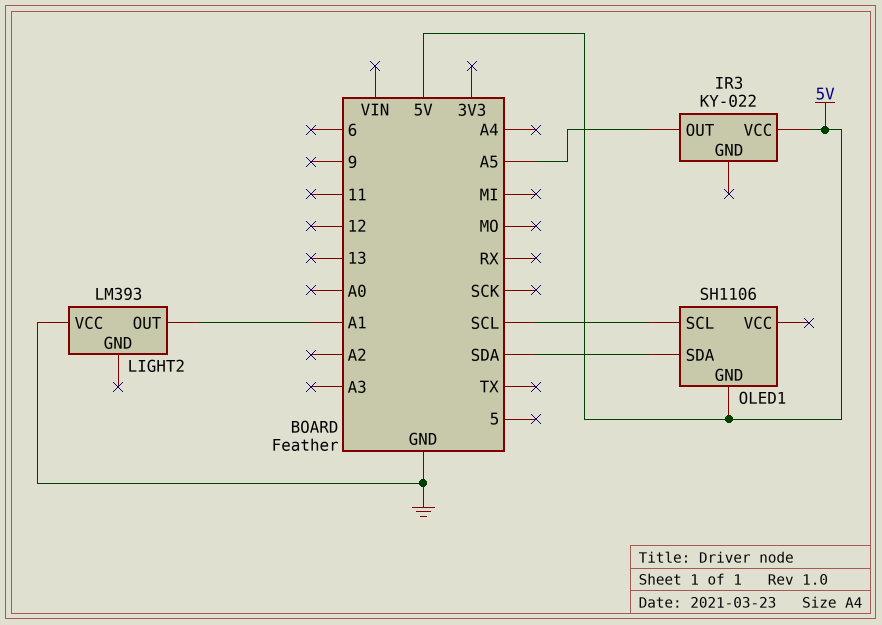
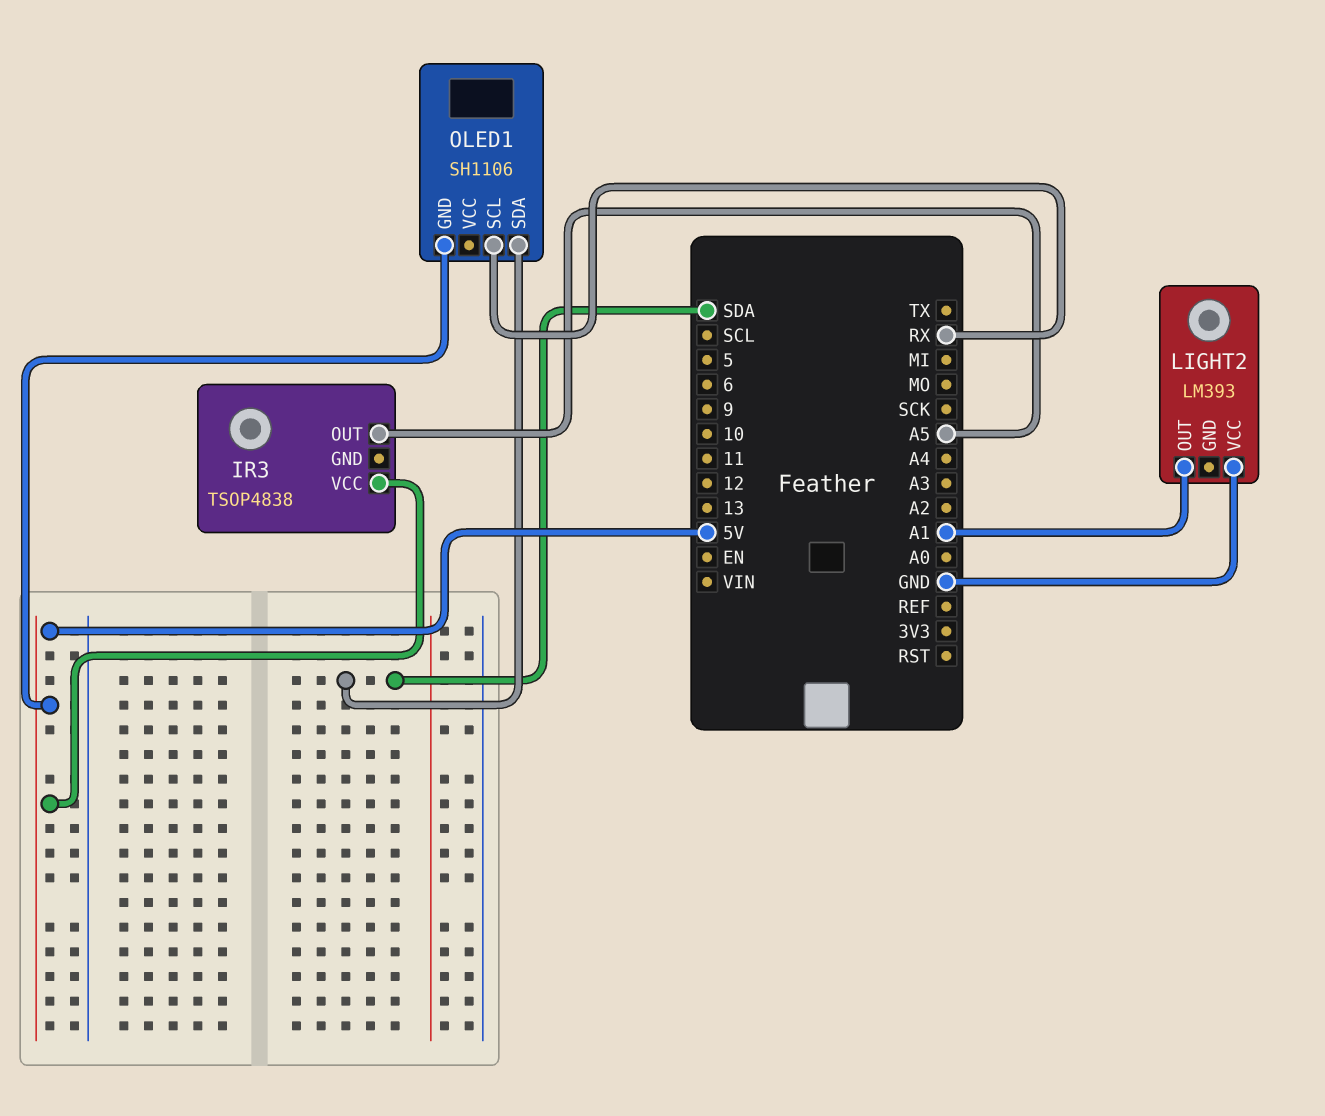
IR3: KY-022 -> TSOP4838
OLED1 pin SCL: SCL -> RX

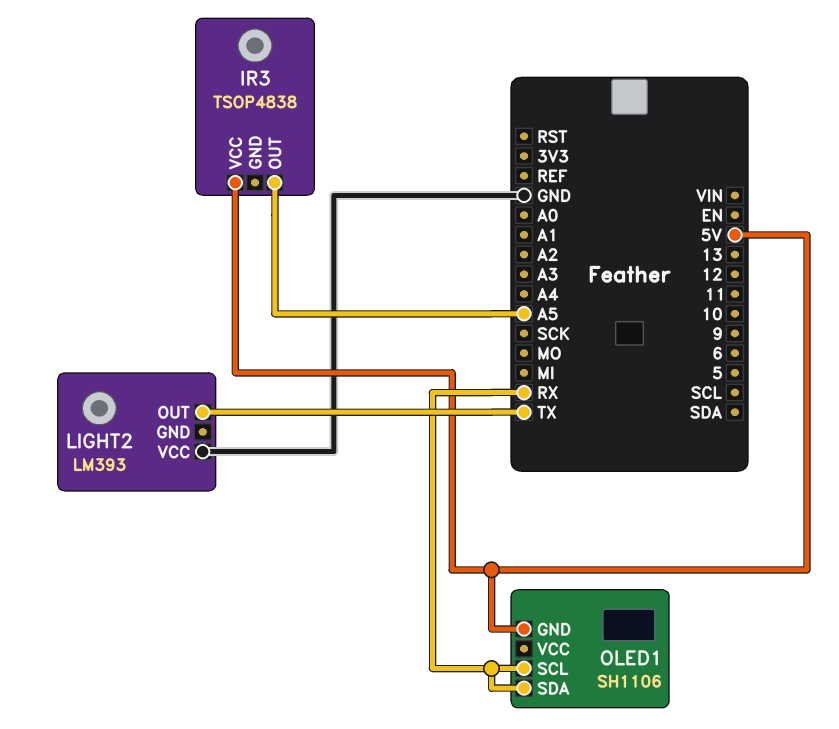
LIGHT2 pin OUT: A1 -> TX
OLED1 pin SDA: SDA -> RX

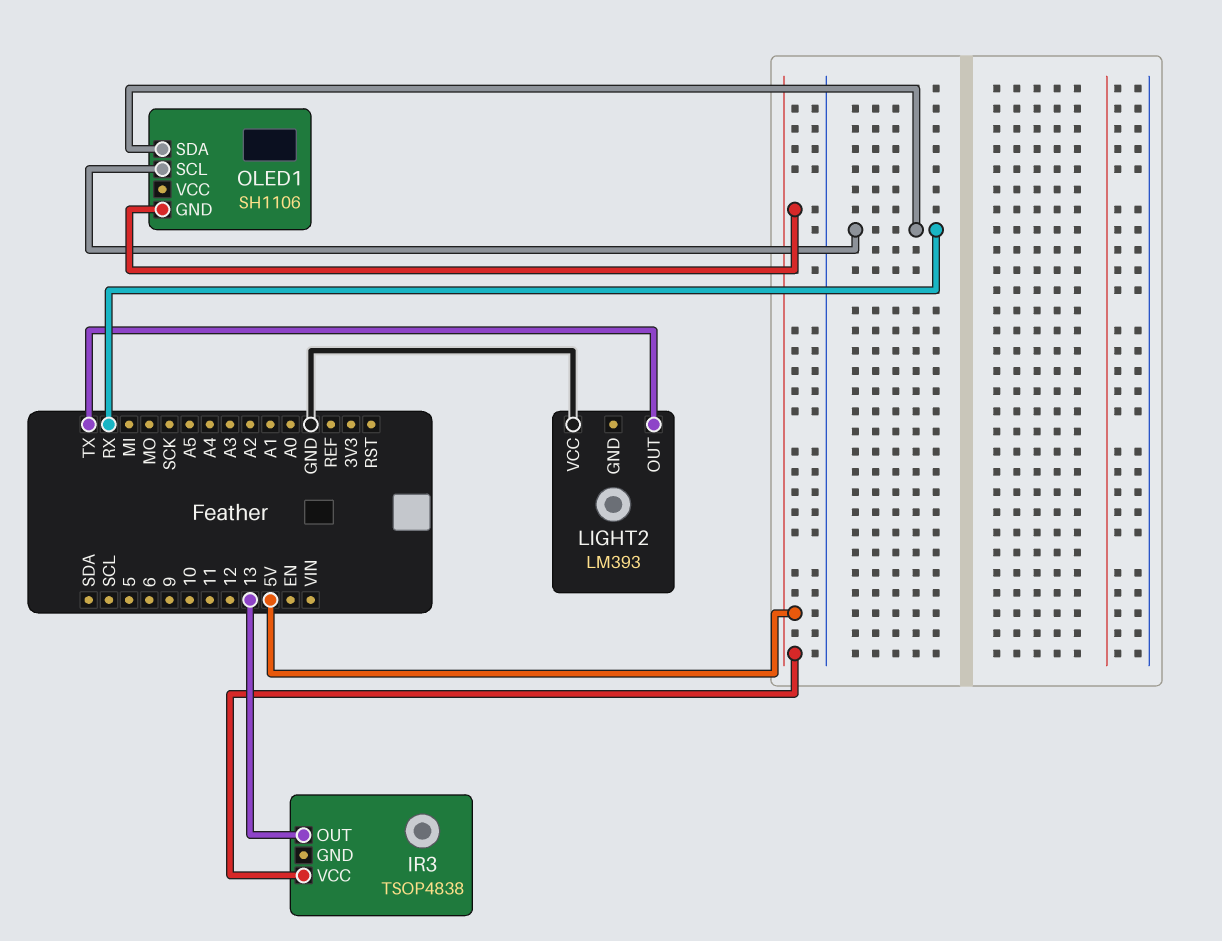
IR3 pin OUT: A5 -> 13

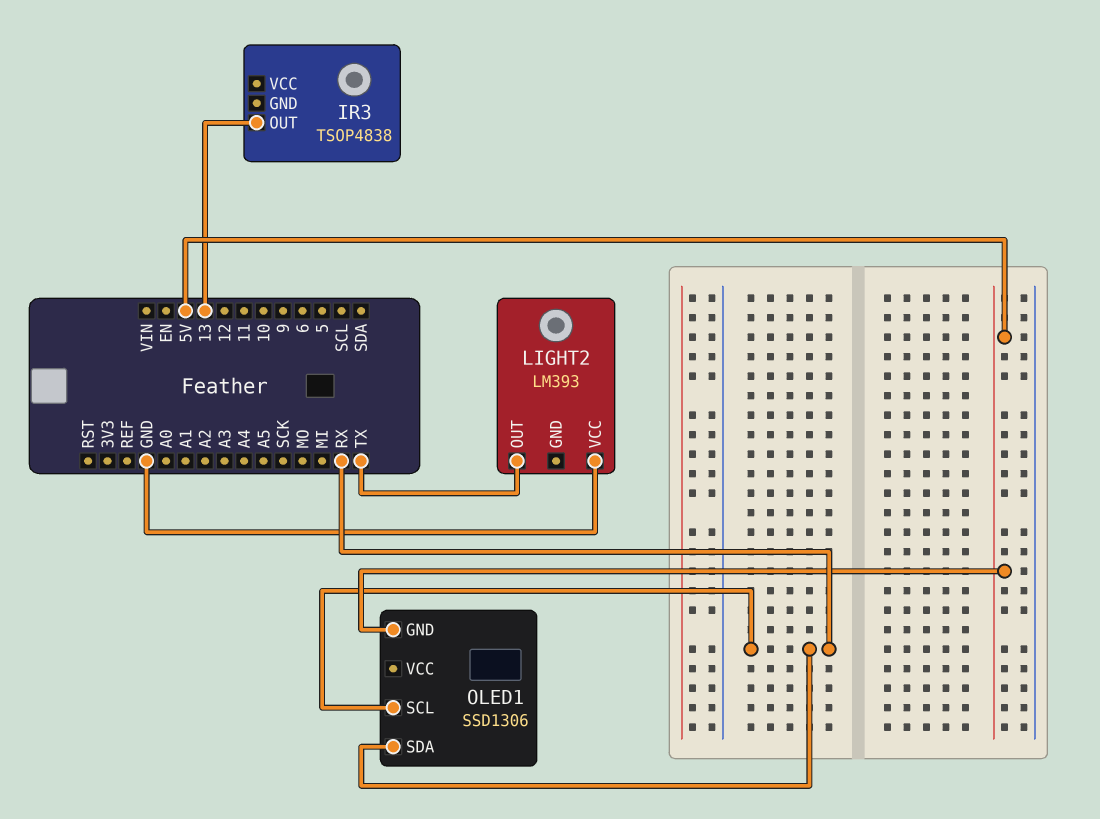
IR3 pin VCC: 5V -> none
OLED1: SH1106 -> SSD1306

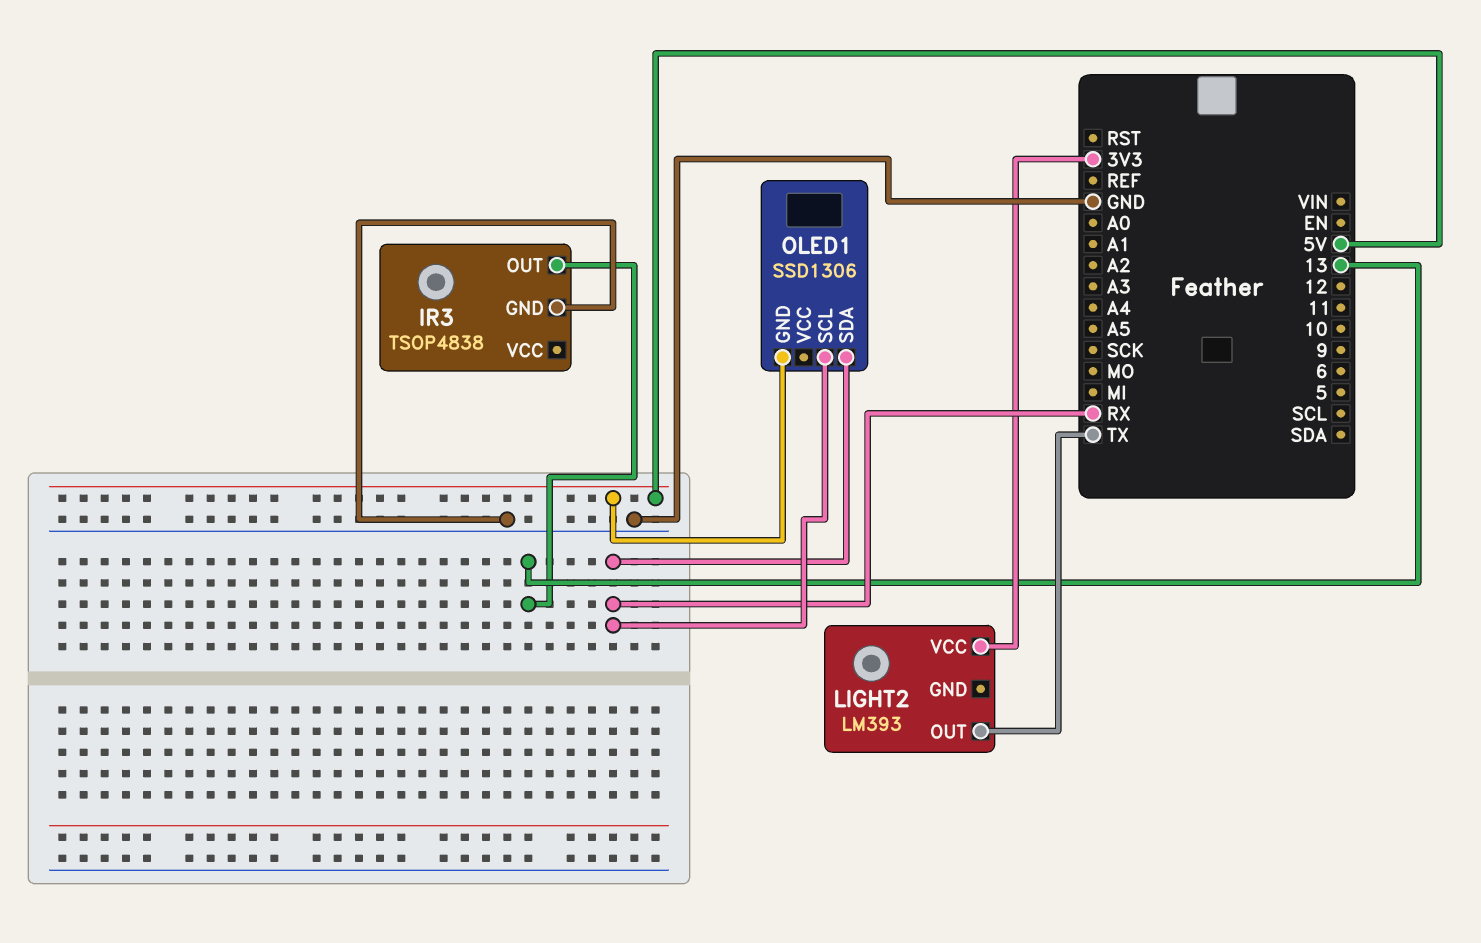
IR3 pin GND: none -> GND
LIGHT2 pin VCC: GND -> 3V3

